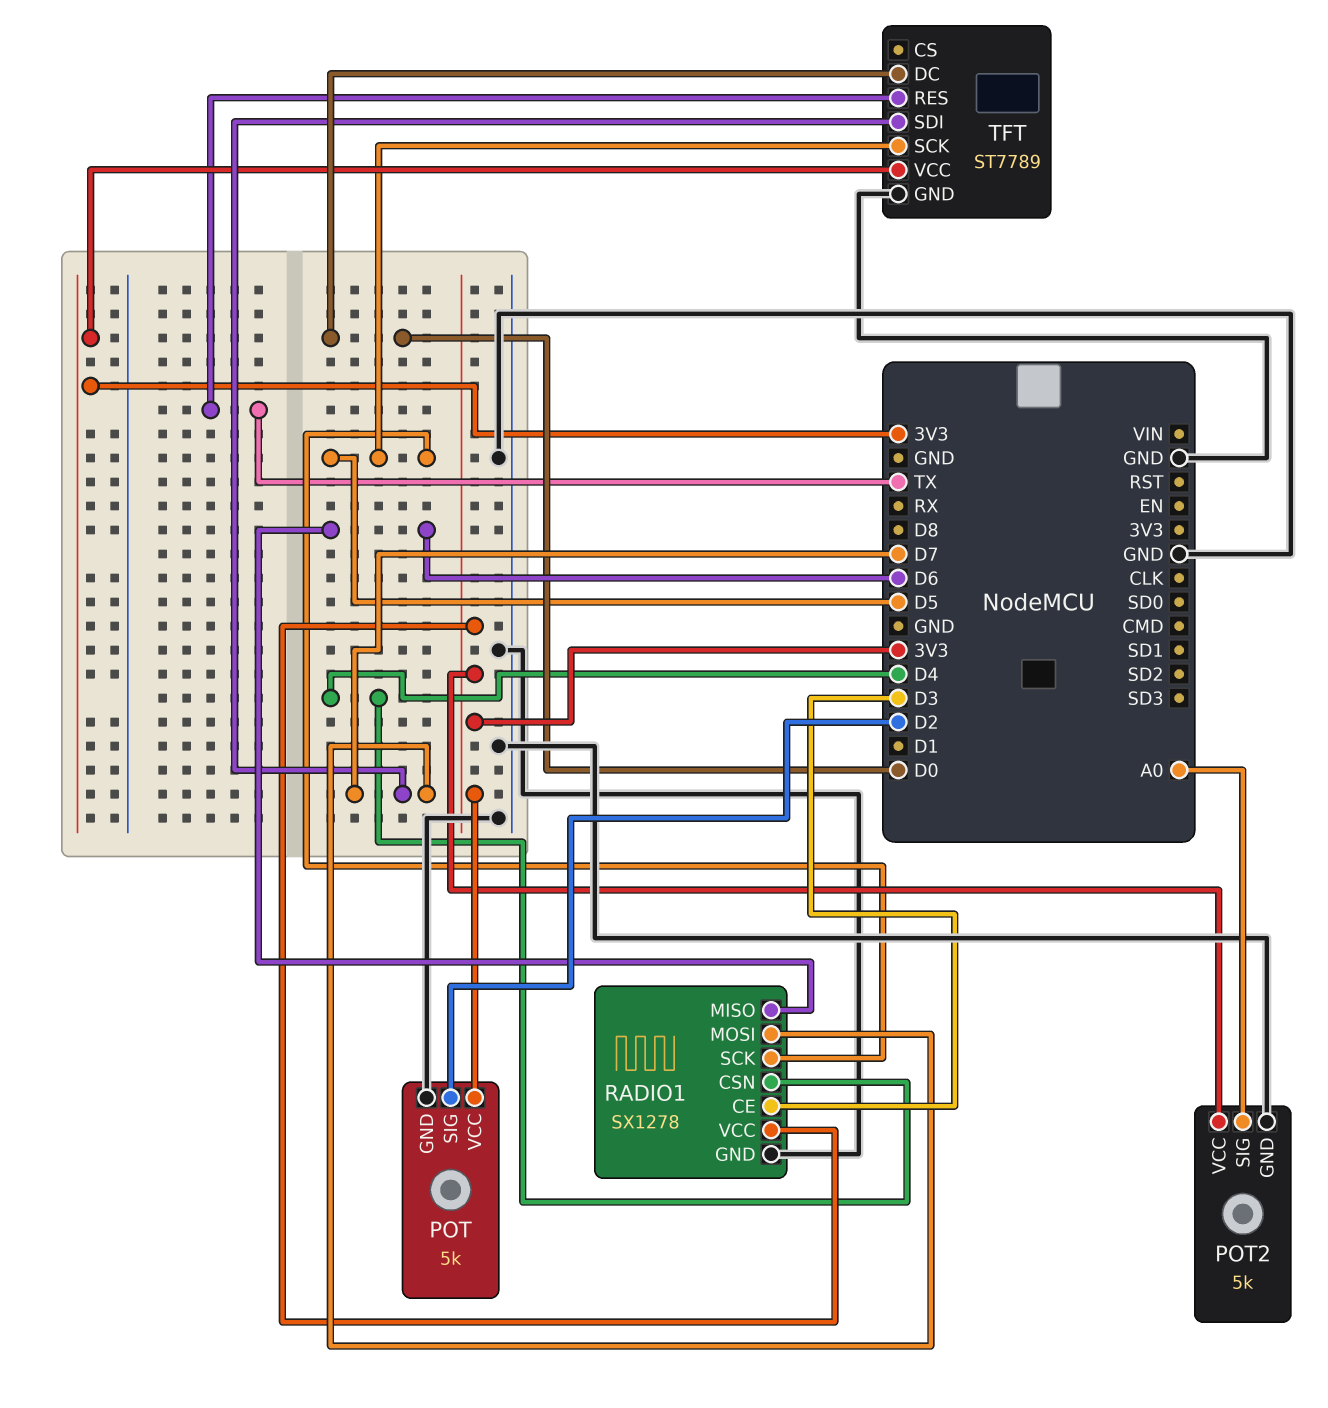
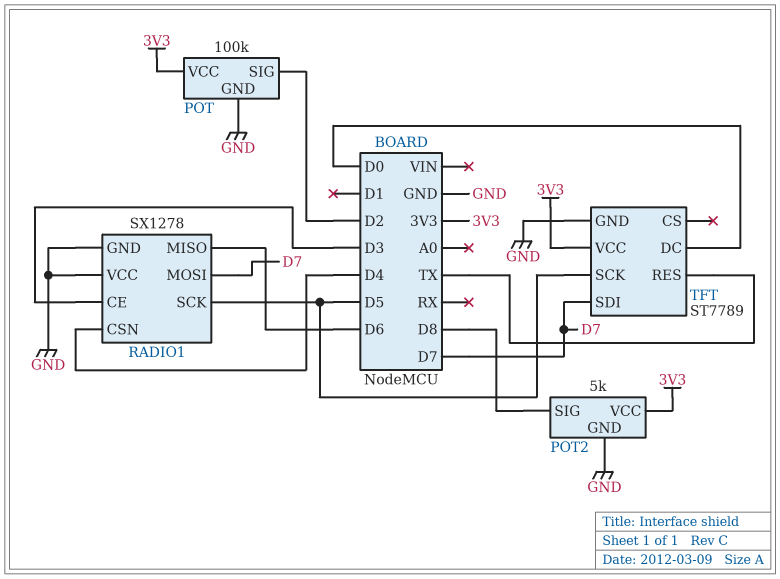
POT: 5k -> 100k
POT2 pin SIG: A0 -> D8
RADIO1 pin VCC: 3V3 -> GND

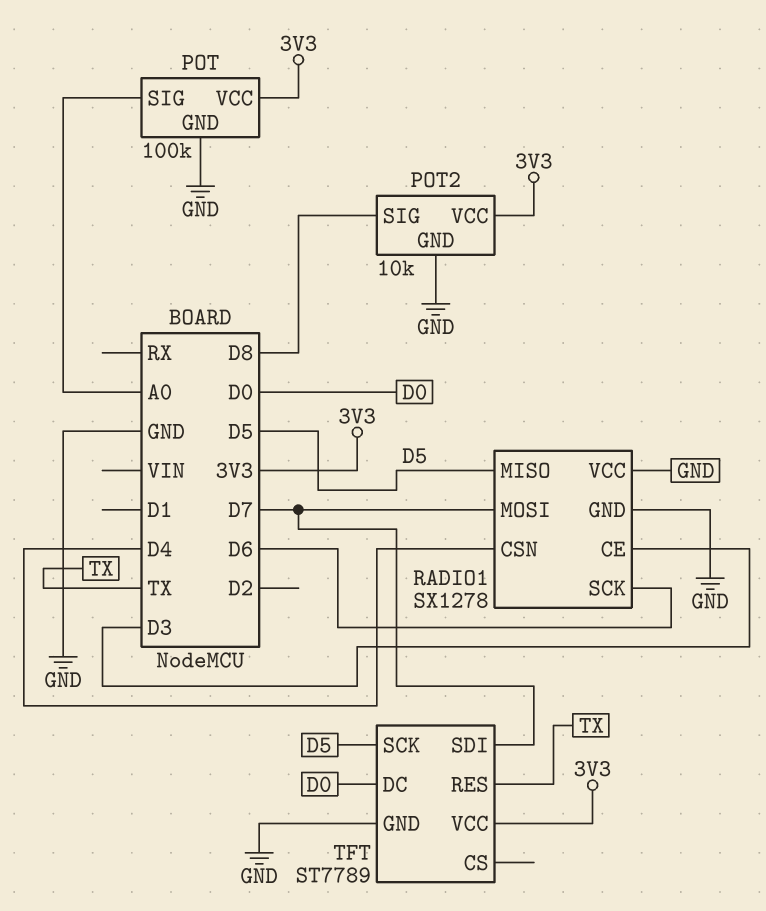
POT pin SIG: D2 -> A0
POT2: 5k -> 10k
RADIO1 pin MISO: D6 -> D5
RADIO1 pin SCK: D5 -> D6

